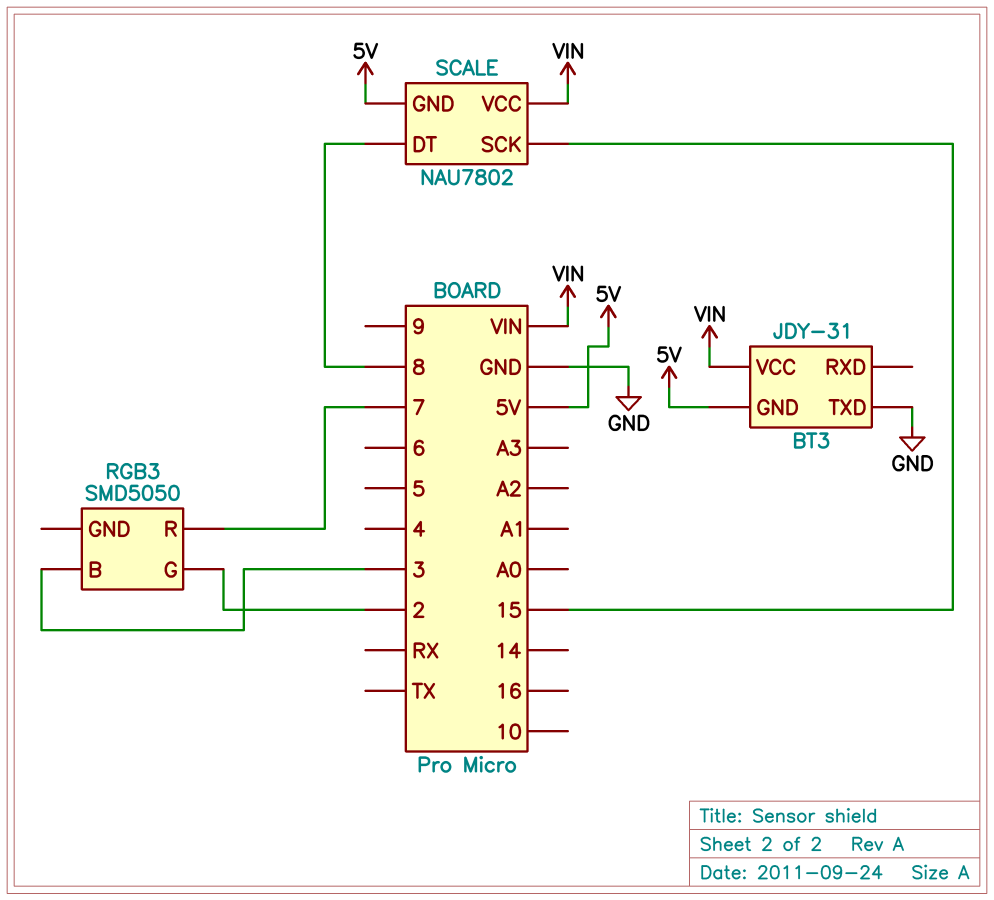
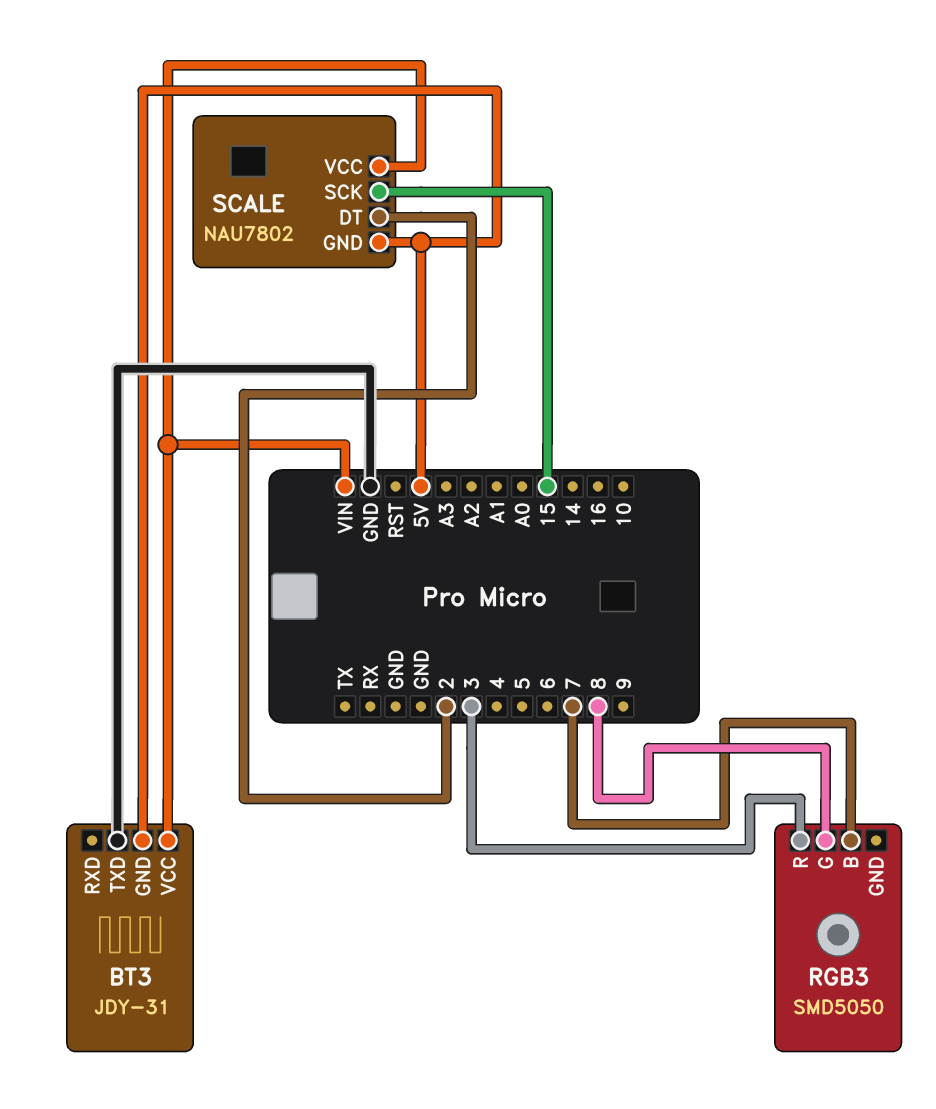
RGB3 pin B: 3 -> 7
RGB3 pin G: 2 -> 8
RGB3 pin R: 7 -> 3
SCALE pin DT: 8 -> 2

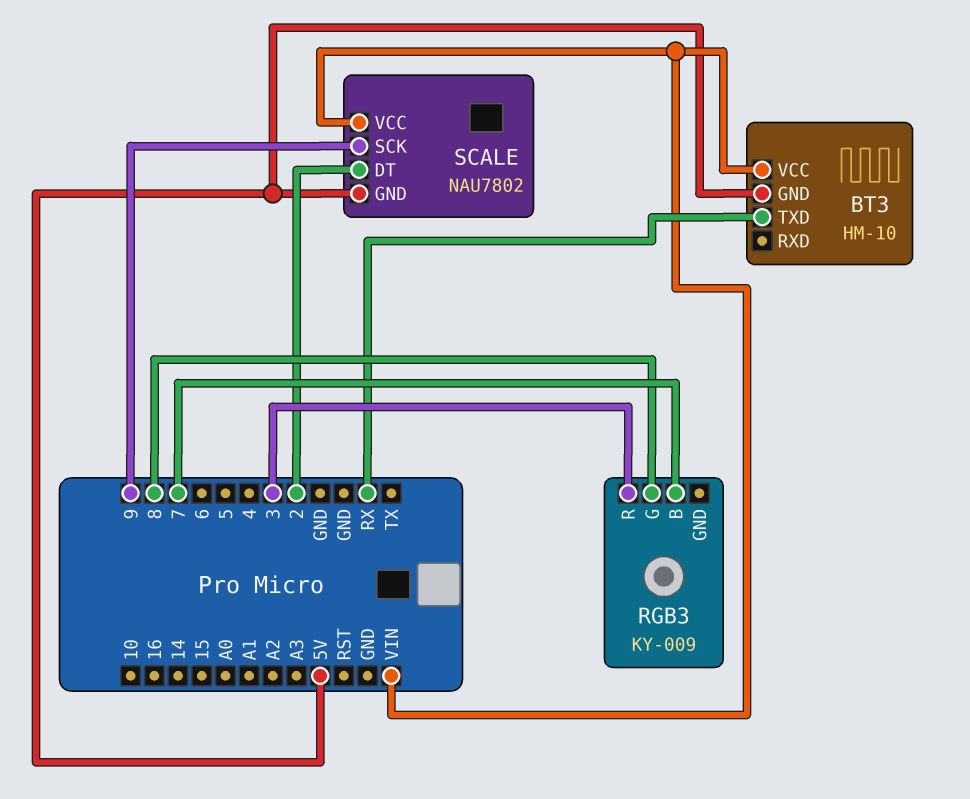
BT3: JDY-31 -> HM-10
BT3 pin TXD: GND -> RX
RGB3: SMD5050 -> KY-009
SCALE pin SCK: 15 -> 9

